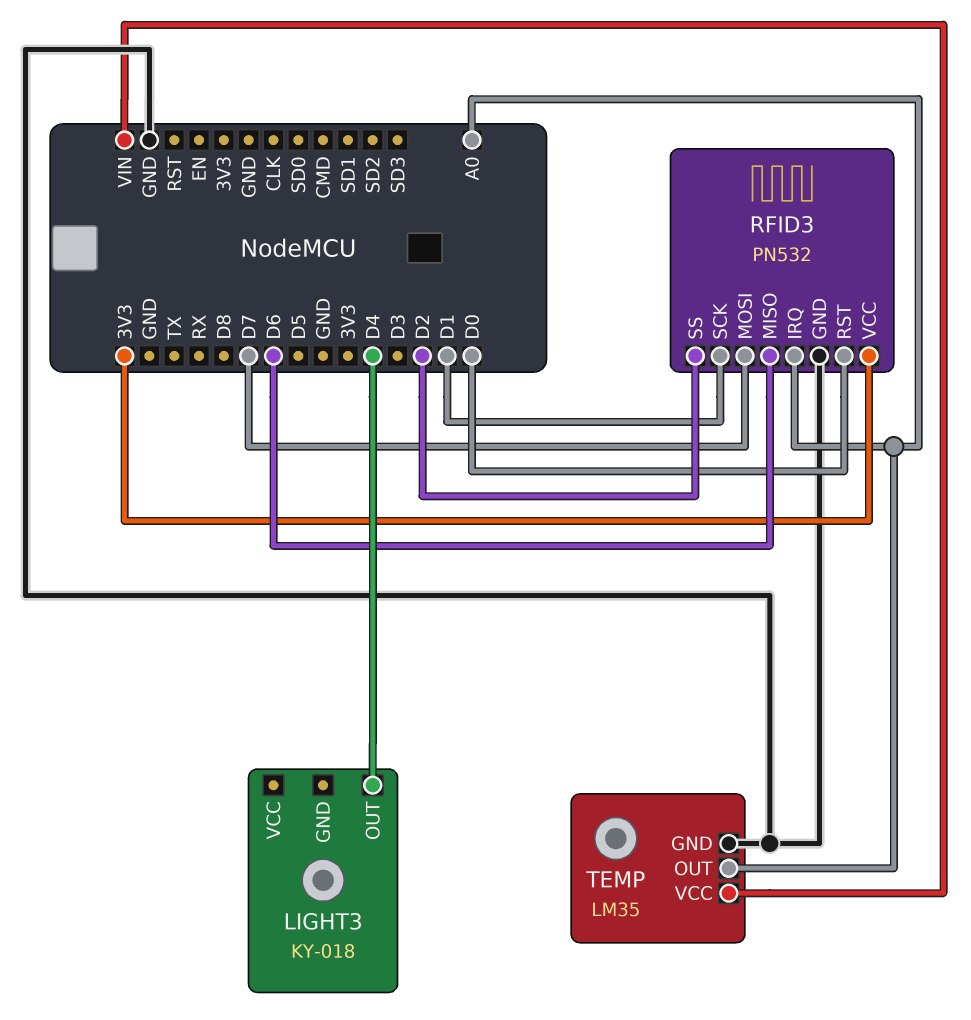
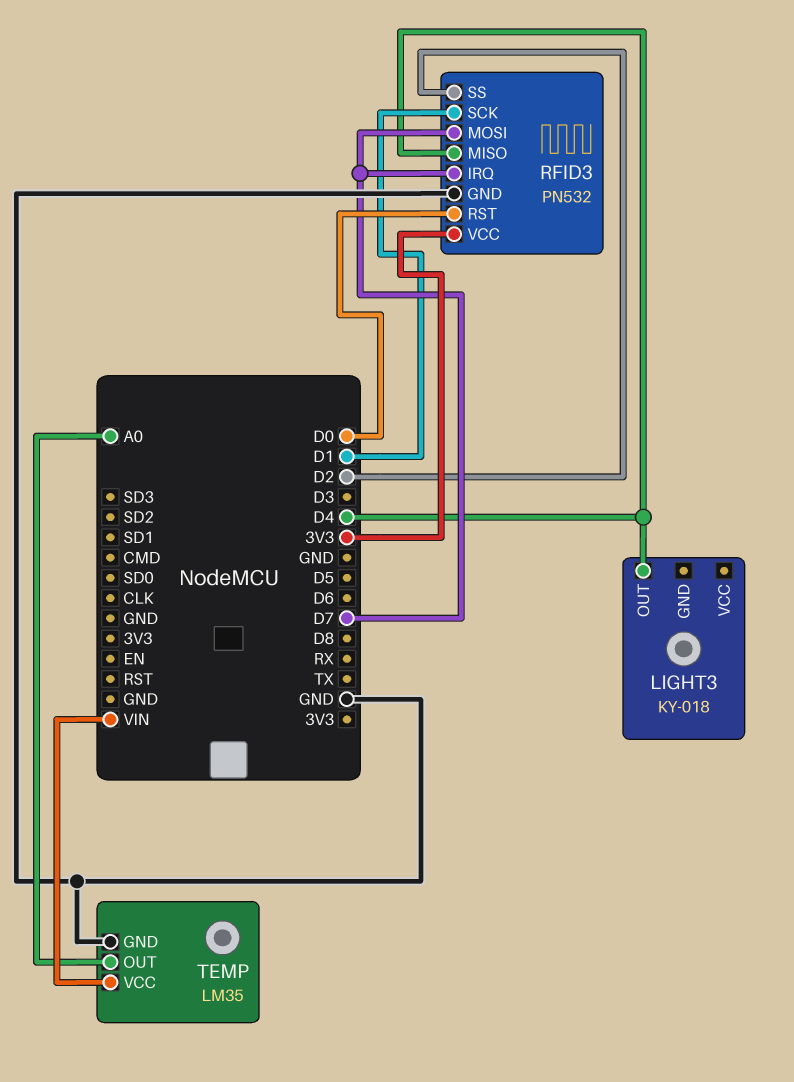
RFID3 pin IRQ: A0 -> D7
RFID3 pin MISO: D6 -> D4

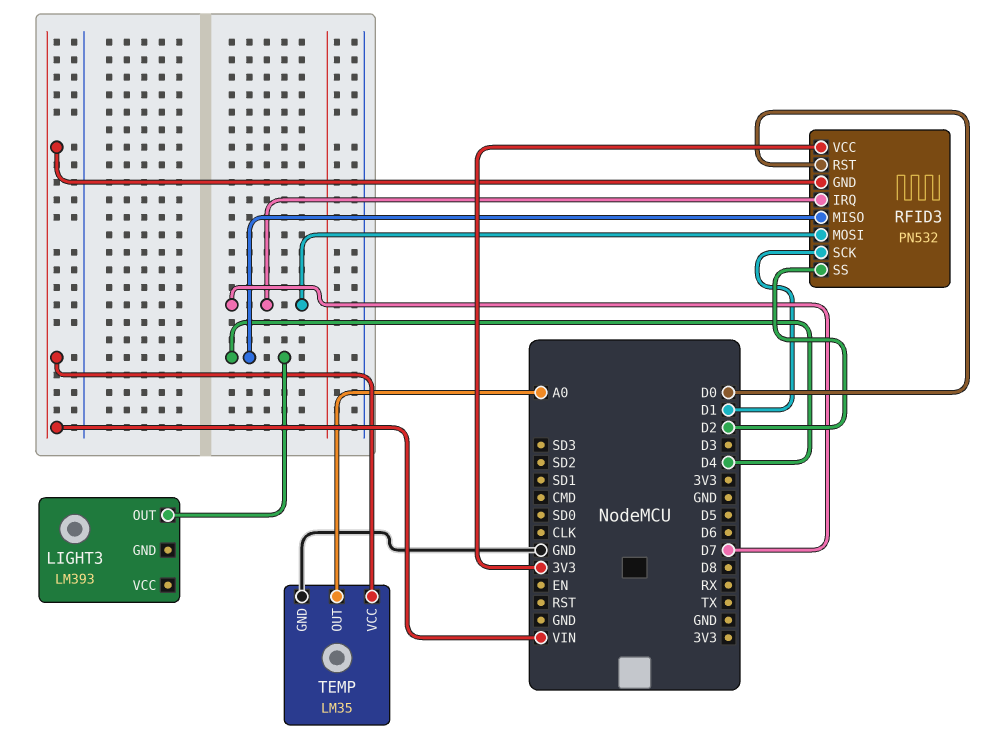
LIGHT3: KY-018 -> LM393
RFID3 pin GND: GND -> VIN

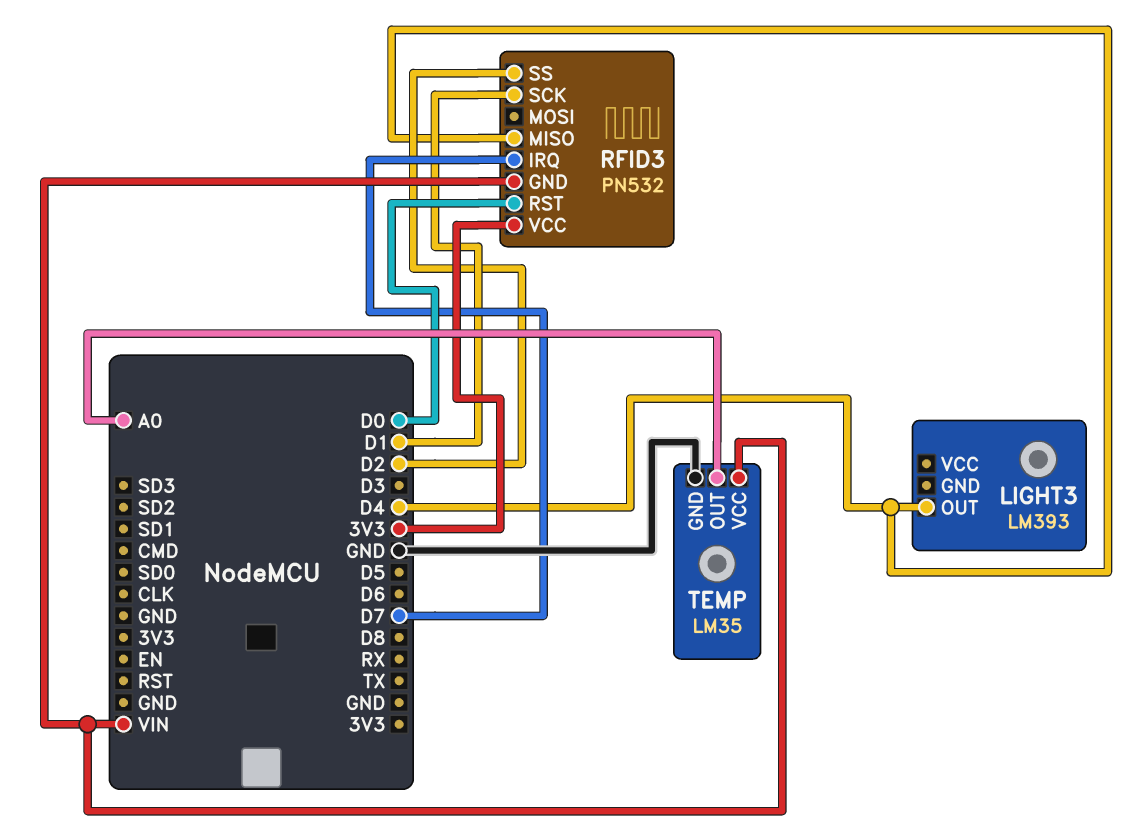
RFID3 pin MOSI: D7 -> none

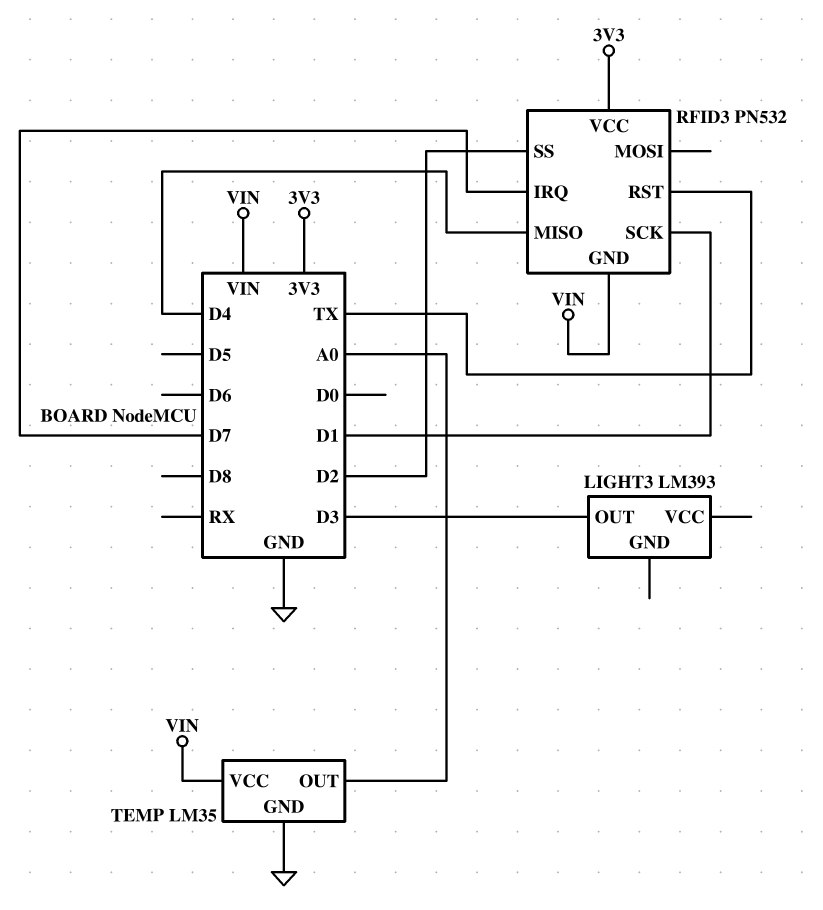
LIGHT3 pin OUT: D4 -> D3
RFID3 pin RST: D0 -> TX

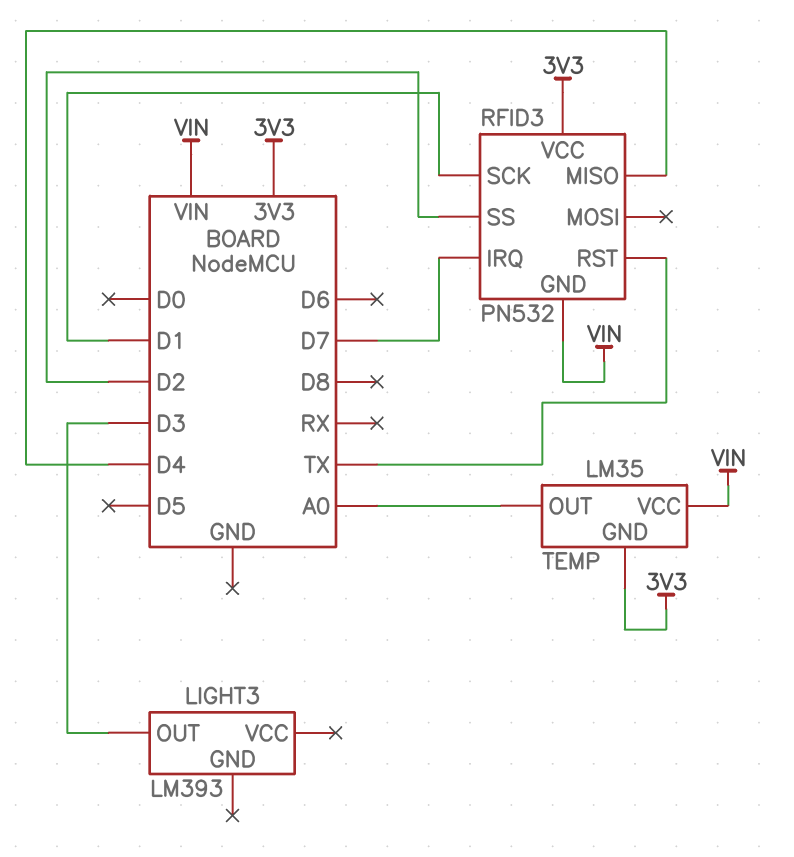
TEMP pin GND: GND -> 3V3

